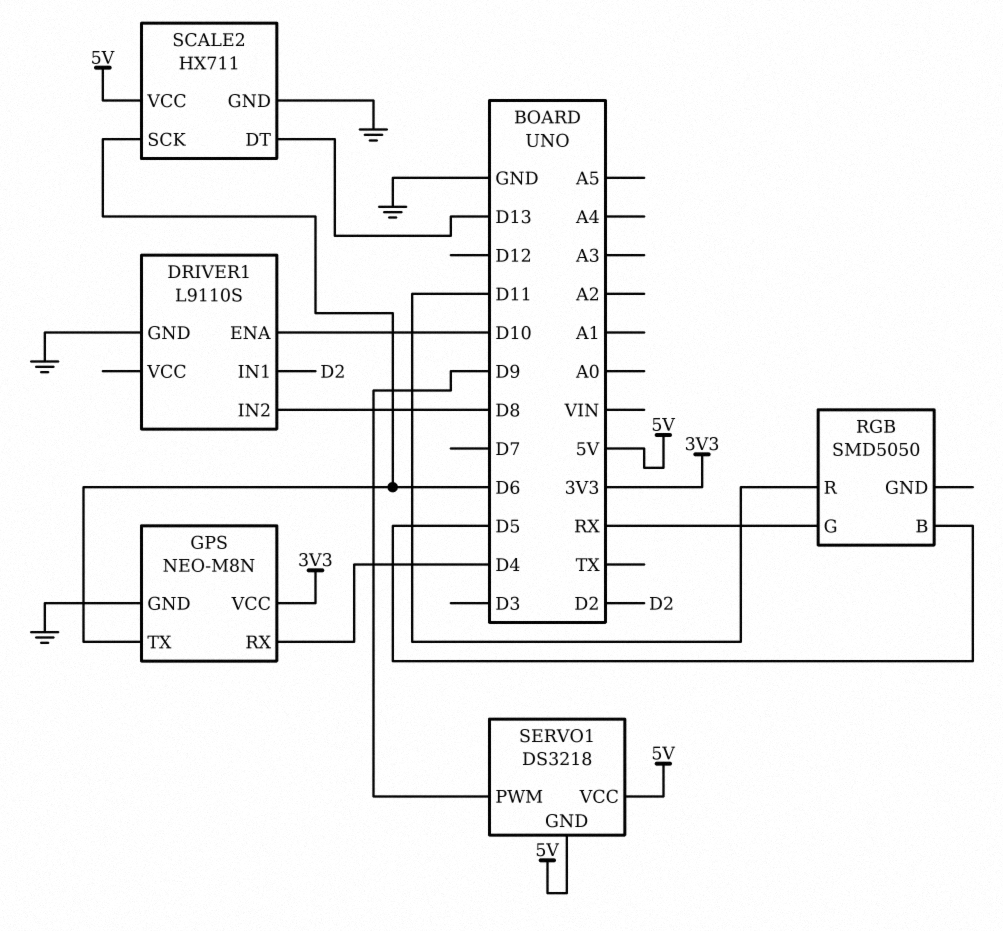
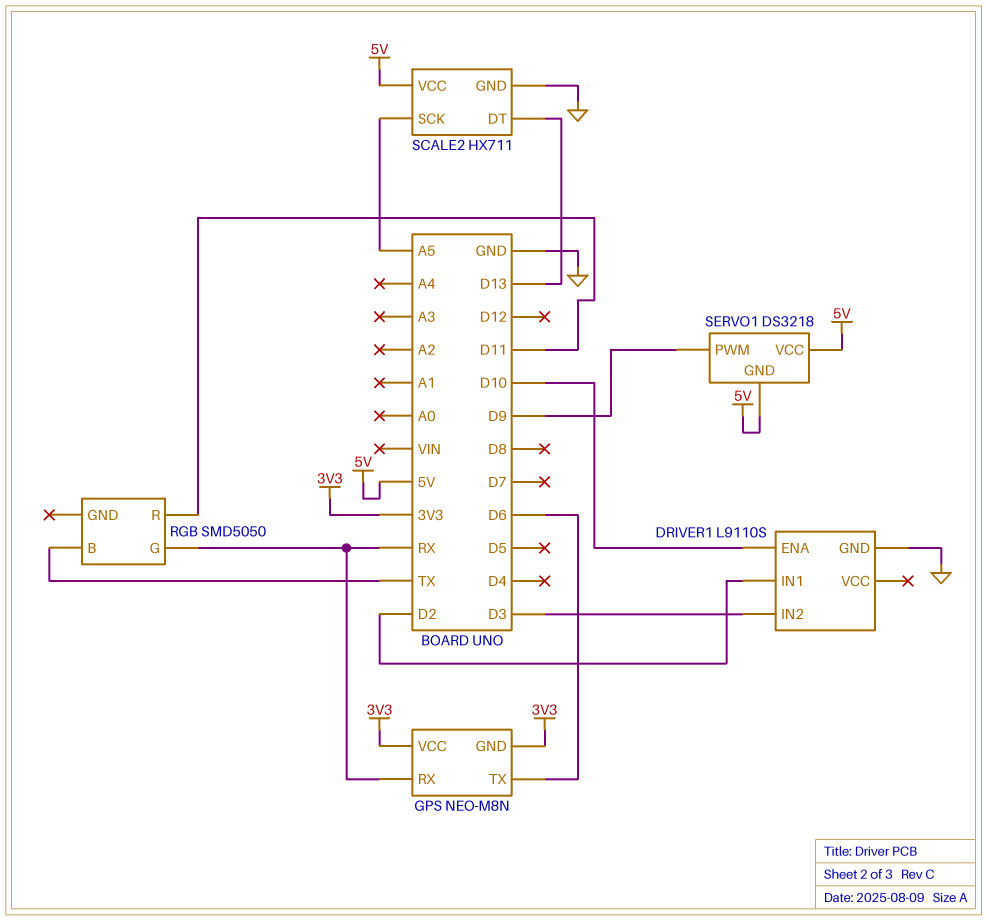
DRIVER1 pin IN2: D8 -> D3
GPS pin GND: GND -> 3V3
GPS pin RX: D4 -> RX
RGB pin B: D5 -> TX
SCALE2 pin SCK: D6 -> A5

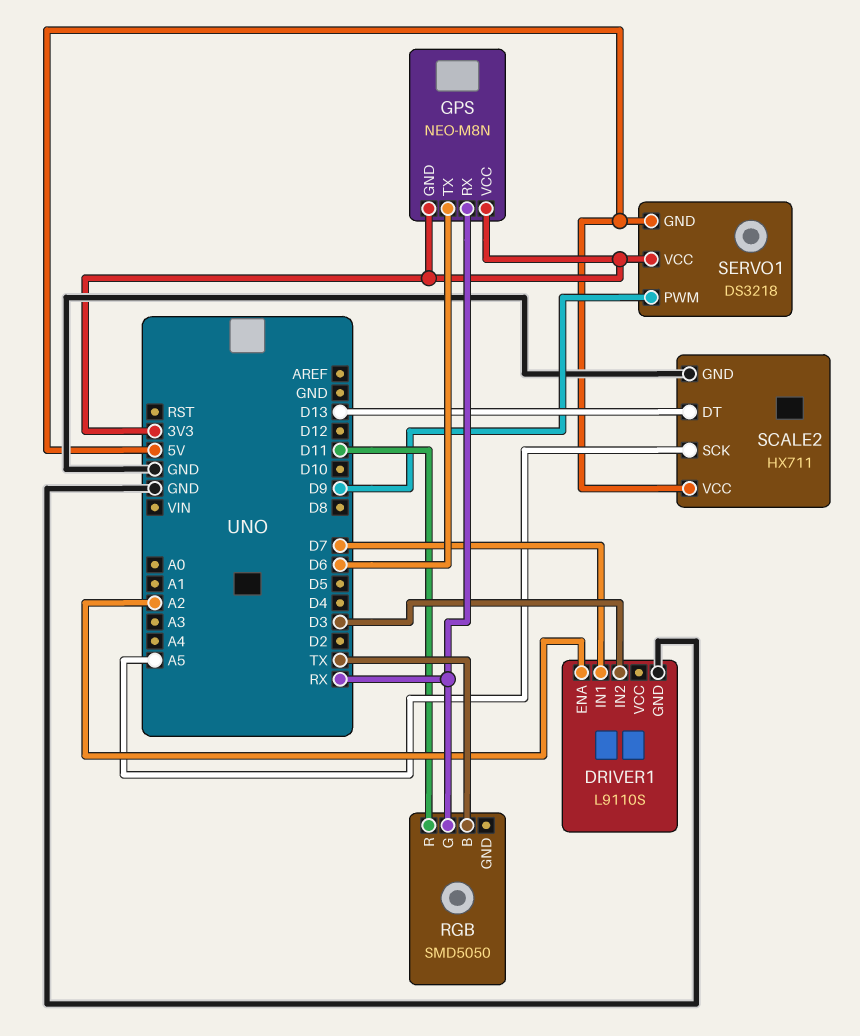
DRIVER1 pin ENA: D10 -> A2
DRIVER1 pin IN1: D2 -> D7
SERVO1 pin VCC: 5V -> 3V3

